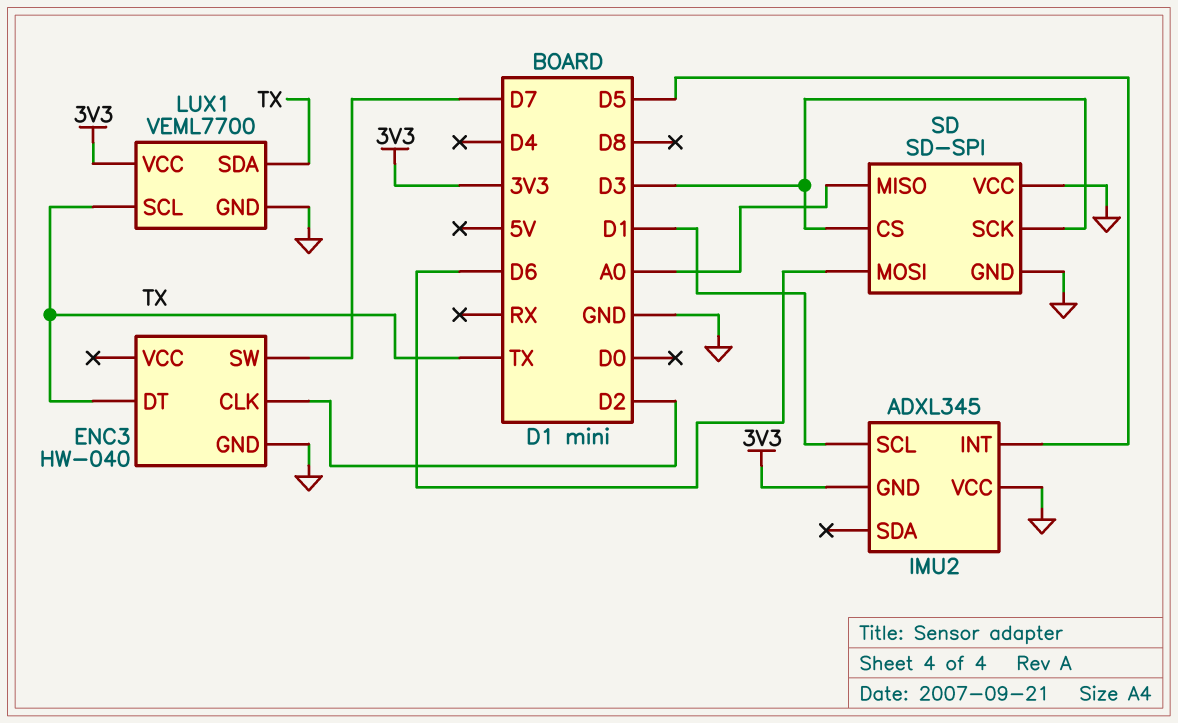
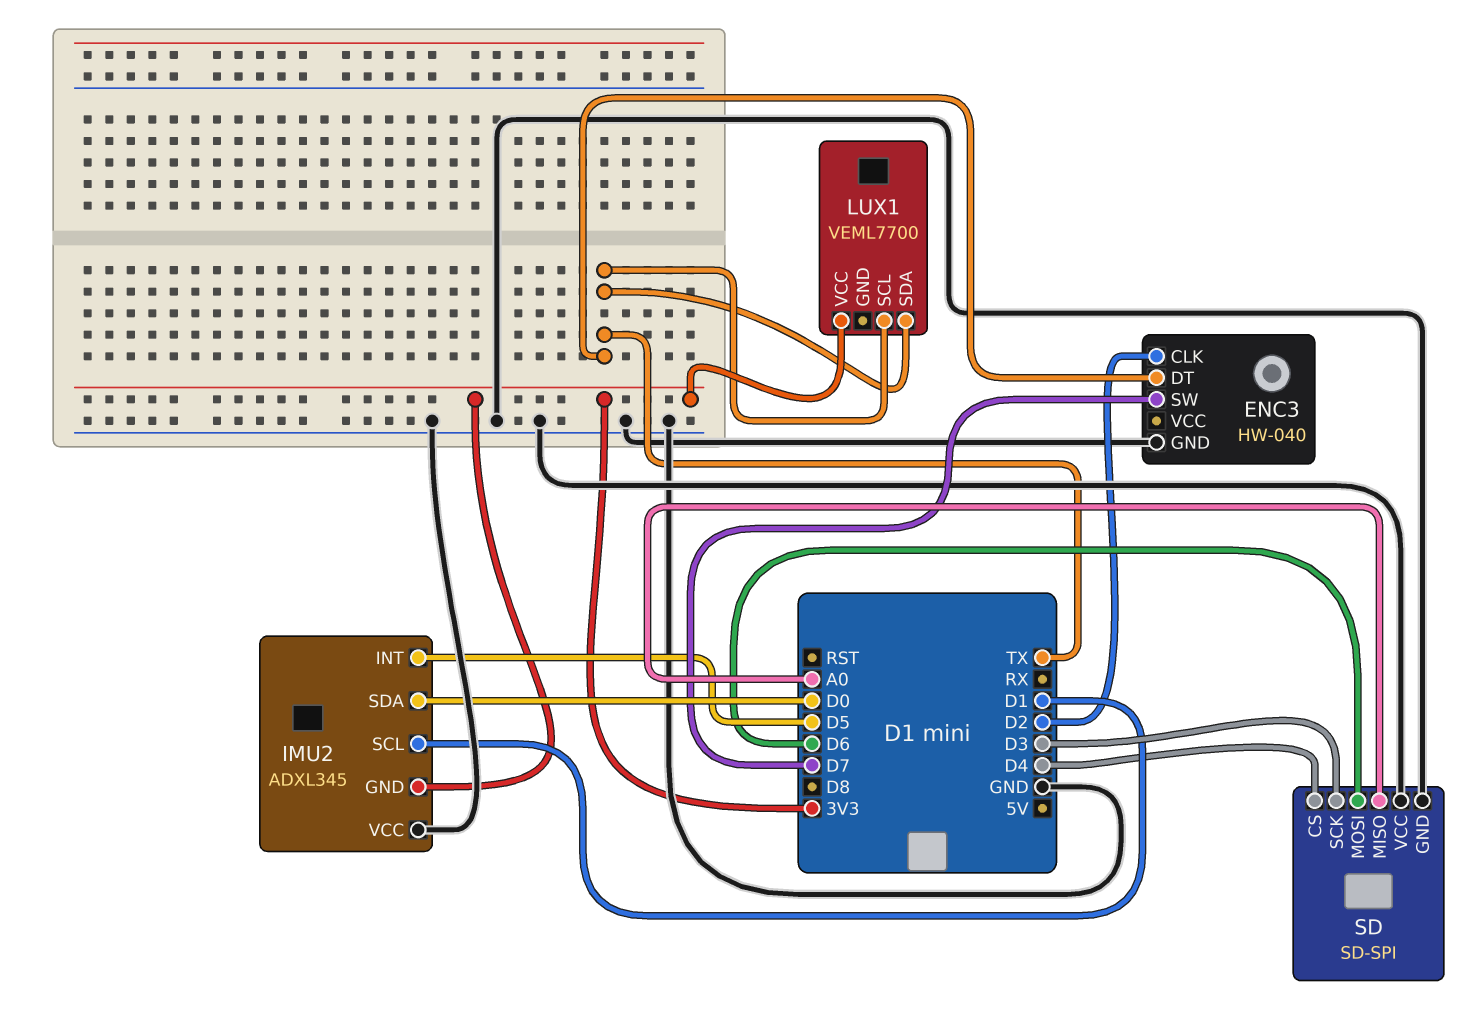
IMU2 pin SDA: none -> D0
LUX1 pin GND: GND -> none
SD pin CS: D3 -> D4

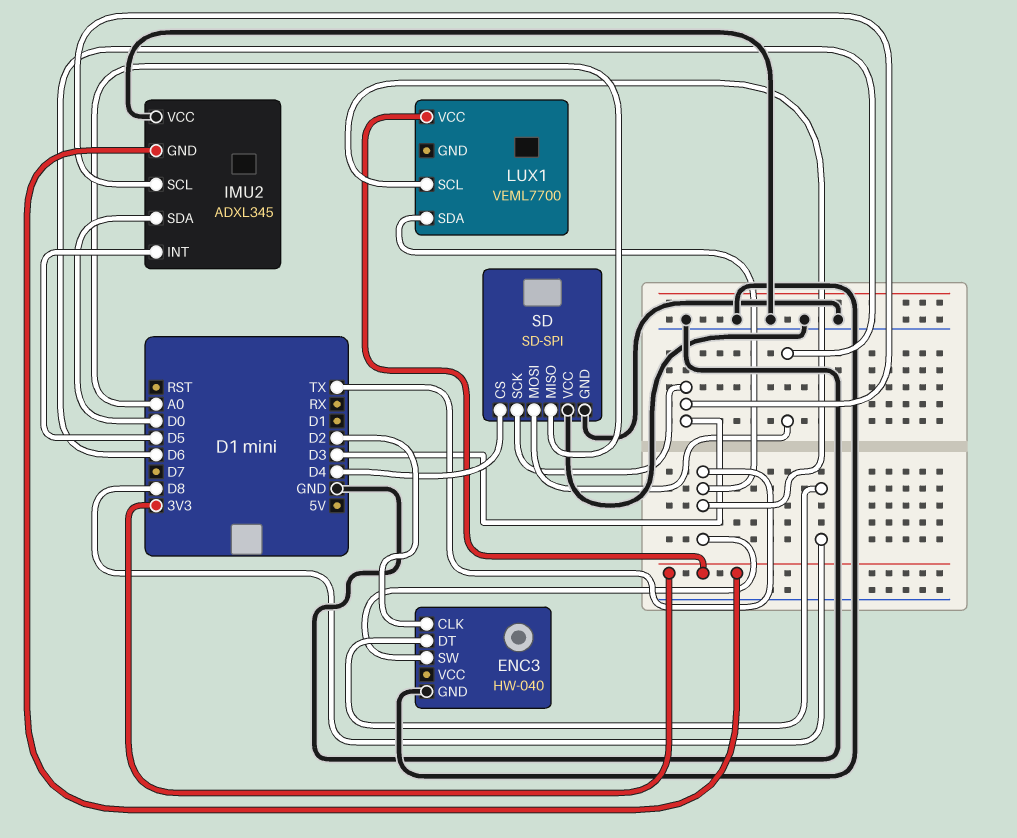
ENC3 pin DT: TX -> D8
ENC3 pin SW: D7 -> TX
IMU2 pin SCL: D1 -> D3

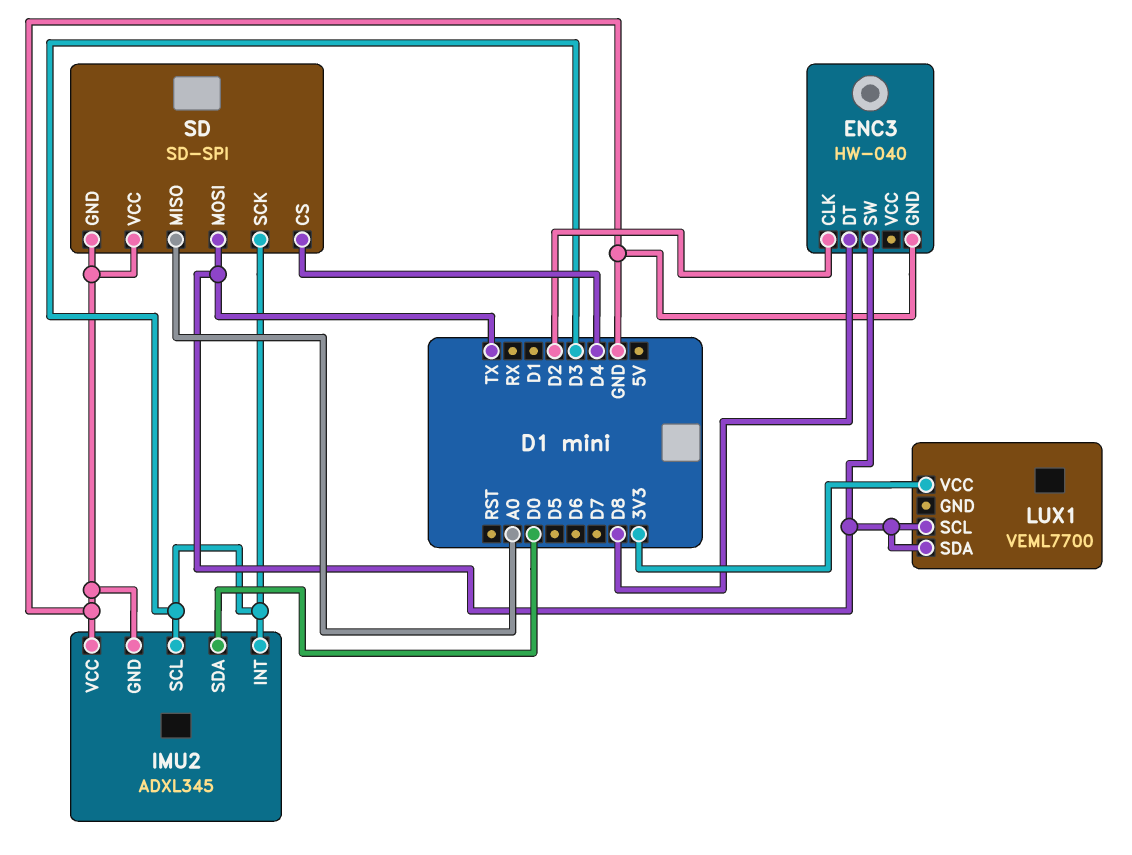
IMU2 pin GND: 3V3 -> GND
IMU2 pin INT: D5 -> D3
SD pin MOSI: D6 -> TX

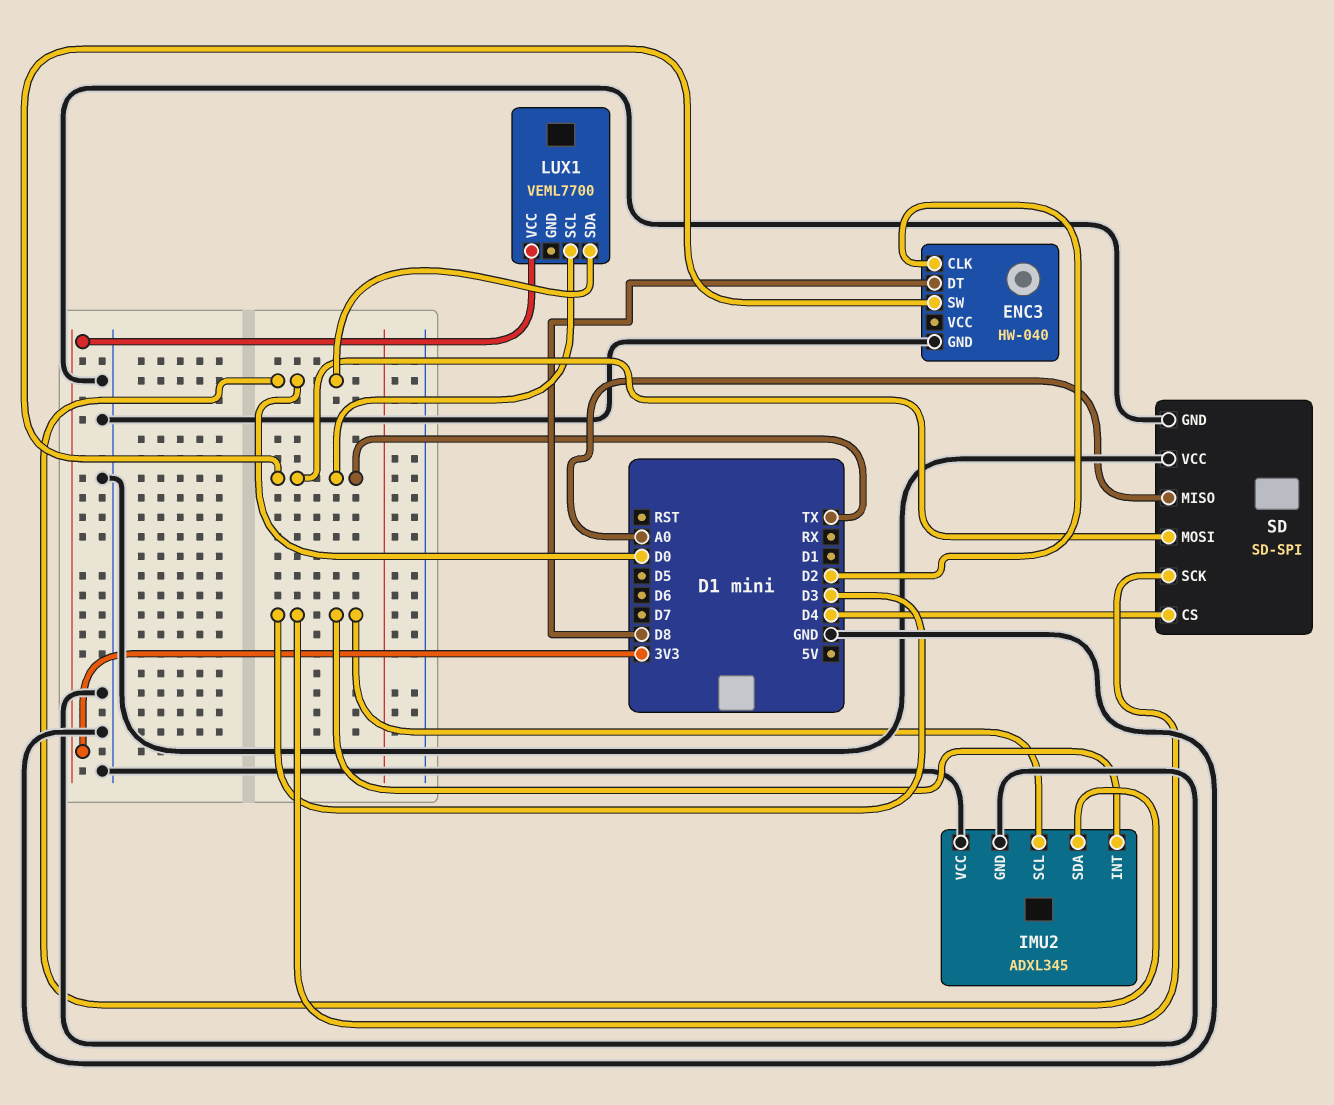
LUX1 pin SDA: TX -> D0

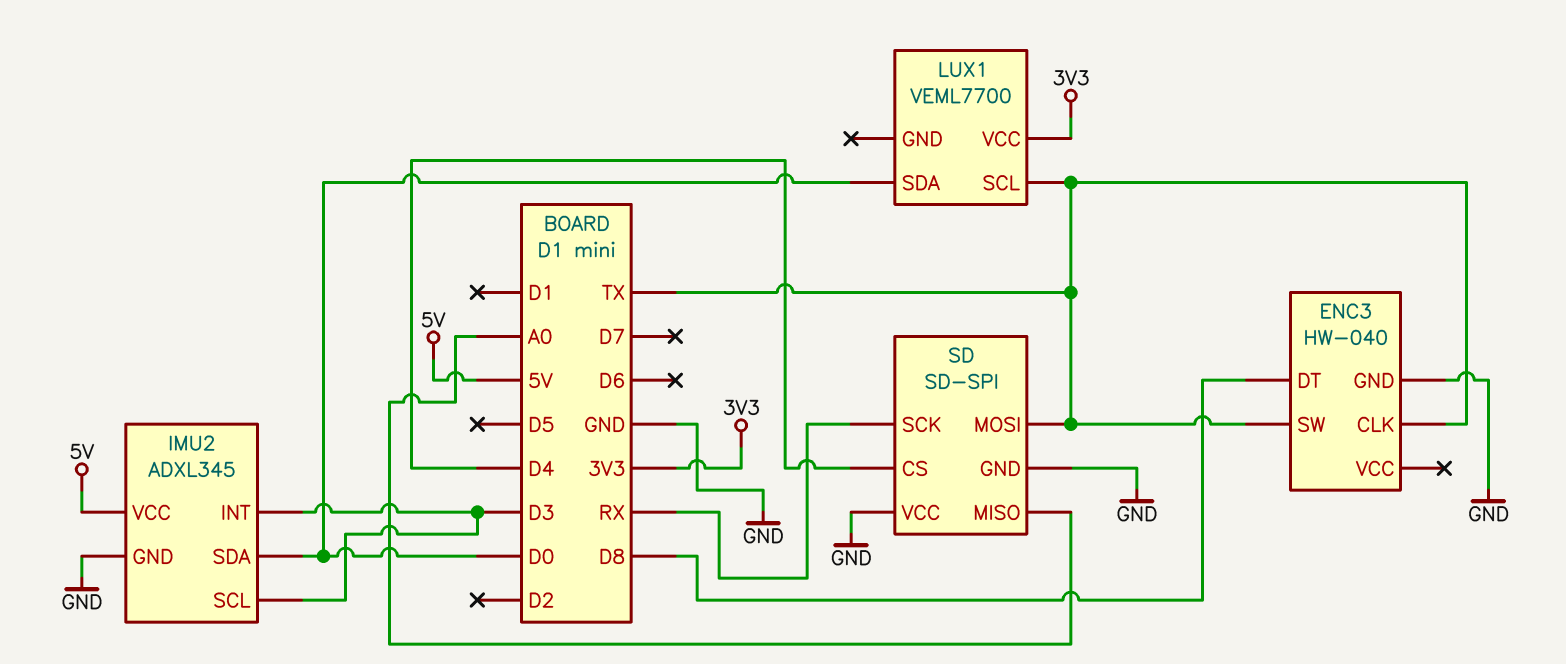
ENC3 pin CLK: D2 -> TX
IMU2 pin VCC: GND -> 5V
SD pin SCK: D3 -> RX

